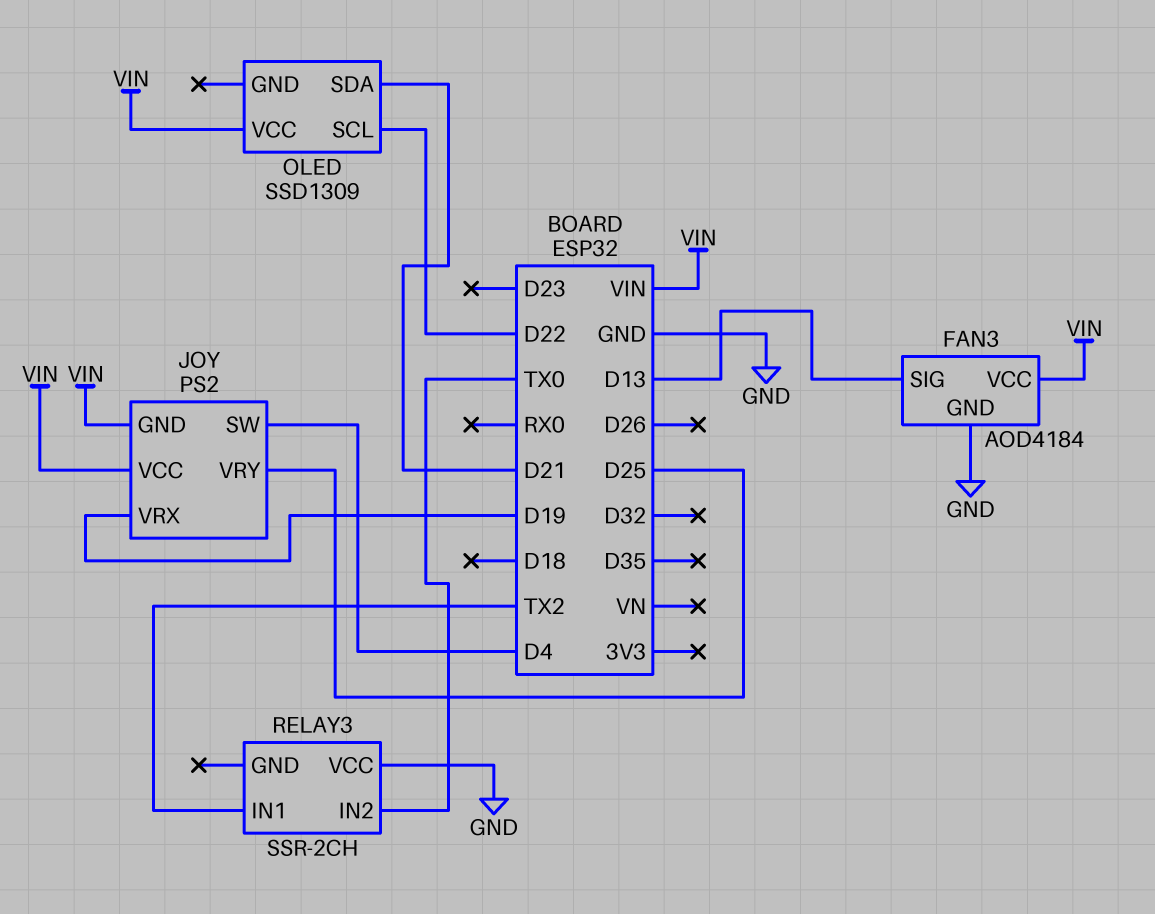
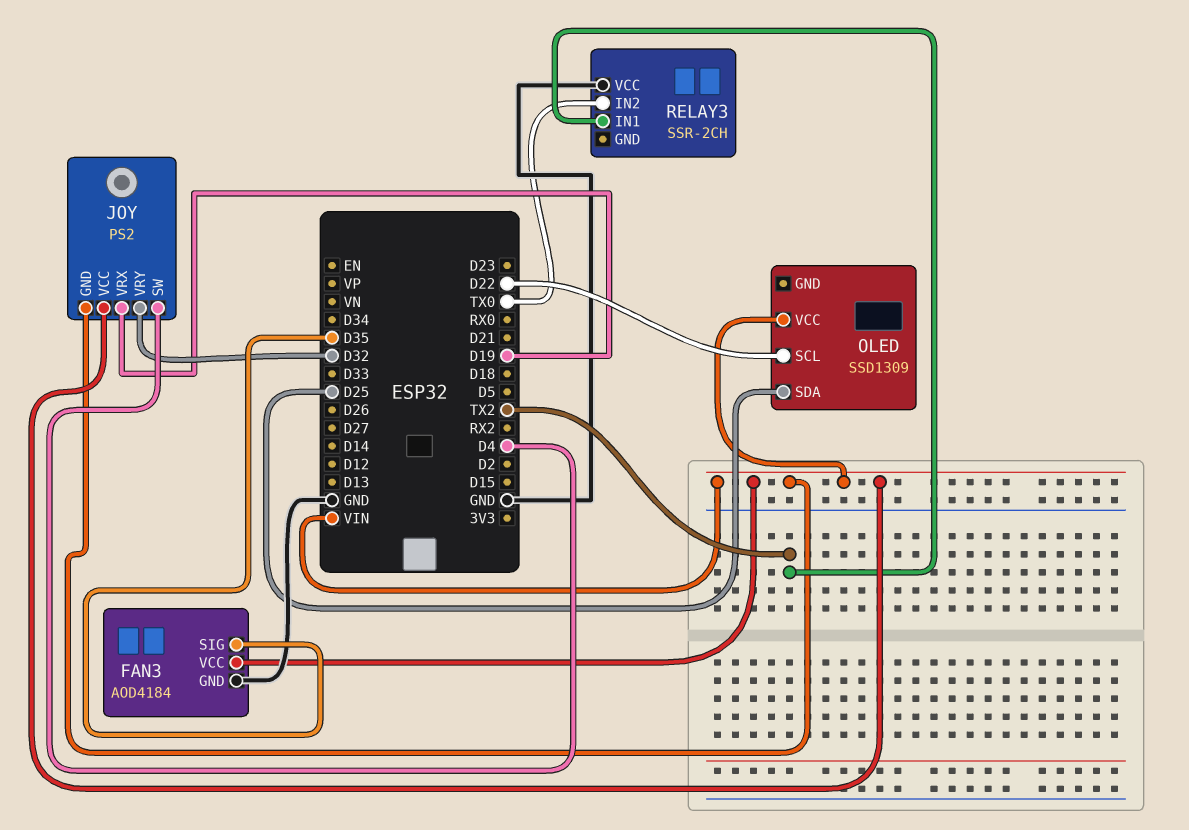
FAN3 pin SIG: D13 -> D35
JOY pin VRY: D25 -> D32
OLED pin SDA: D21 -> D25

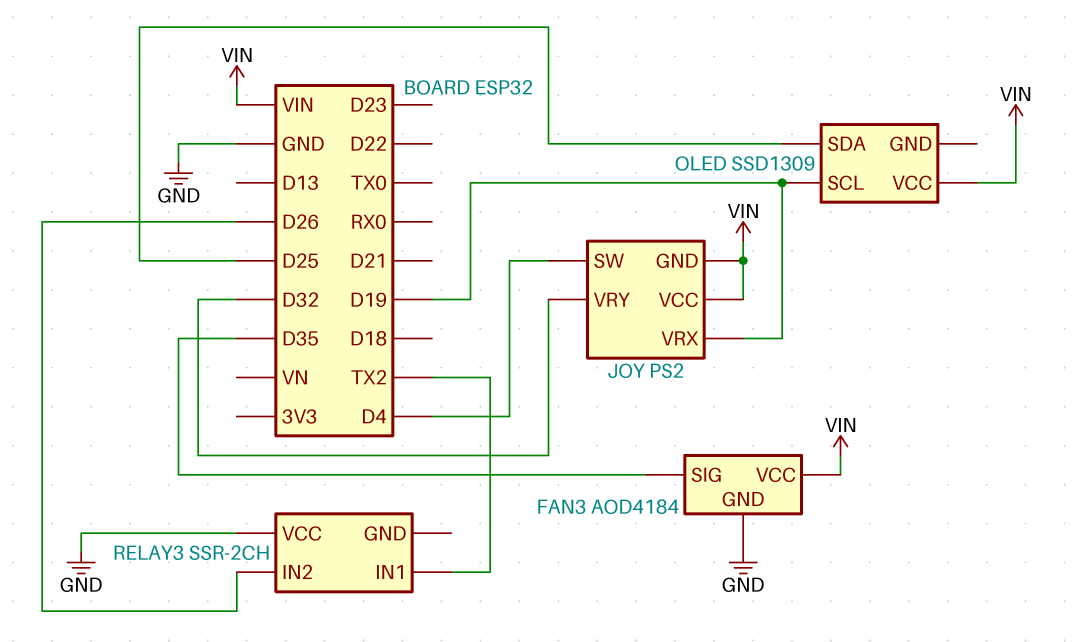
OLED pin SCL: D22 -> D19
RELAY3 pin IN2: TX0 -> D26

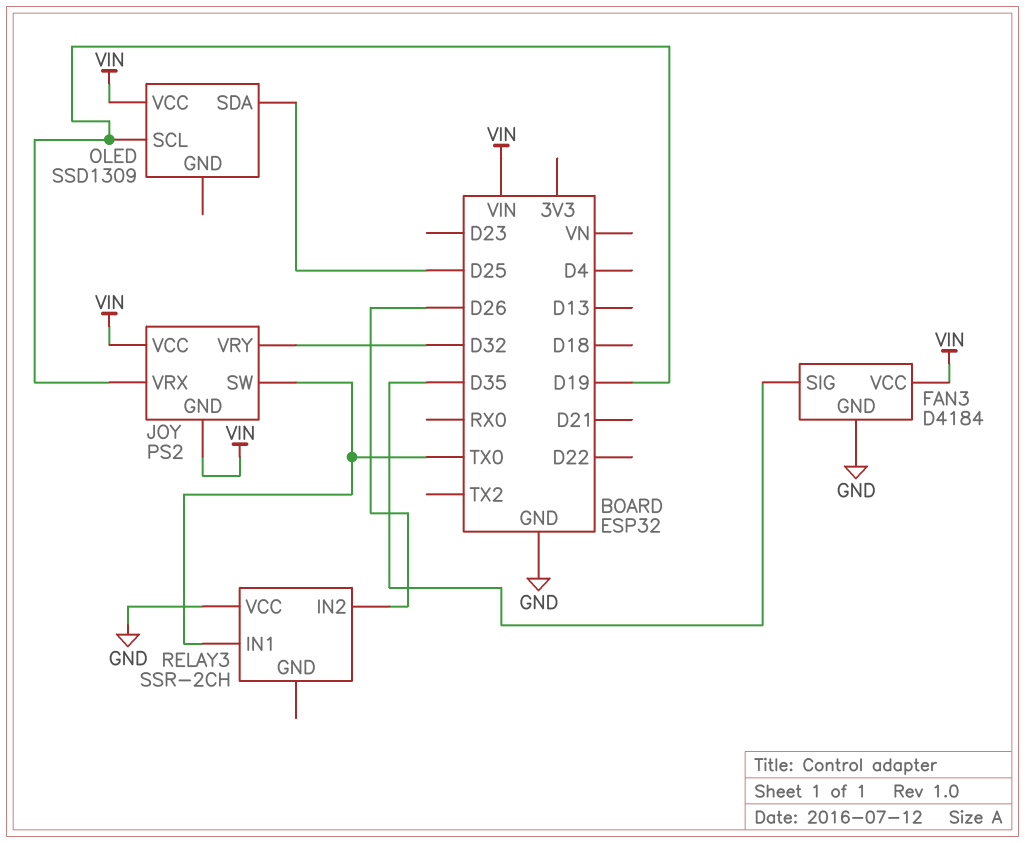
FAN3: AOD4184 -> D4184
JOY pin SW: D4 -> TX0
RELAY3 pin IN1: TX2 -> TX0

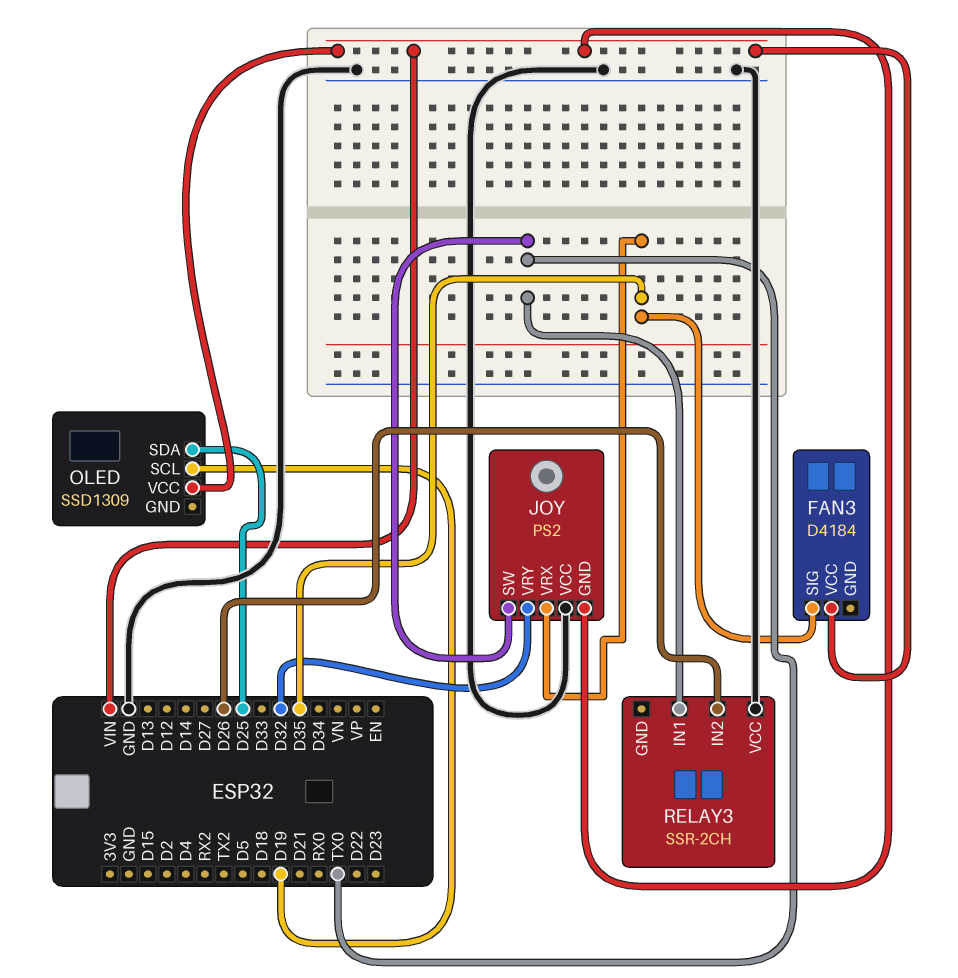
FAN3 pin GND: GND -> none
JOY pin VCC: VIN -> GND
JOY pin VRX: D19 -> D35

